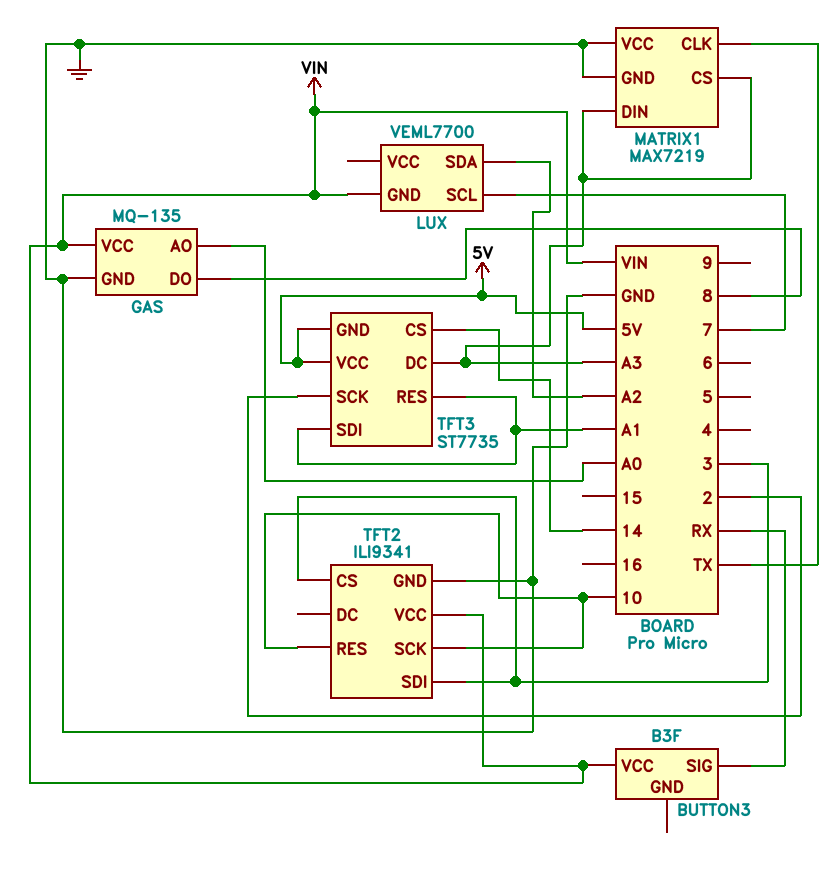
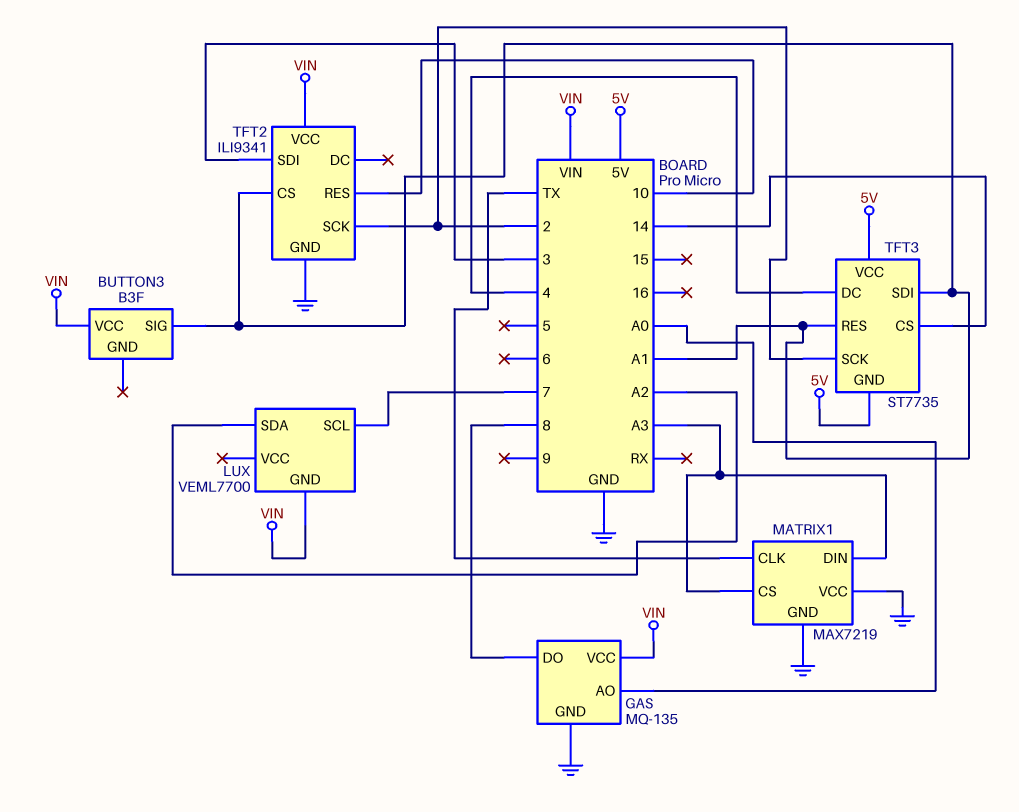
BUTTON3 pin SIG: RX -> A1
TFT2 pin CS: 3 -> A1
TFT2 pin SCK: 10 -> 2
TFT3 pin DC: A3 -> 4

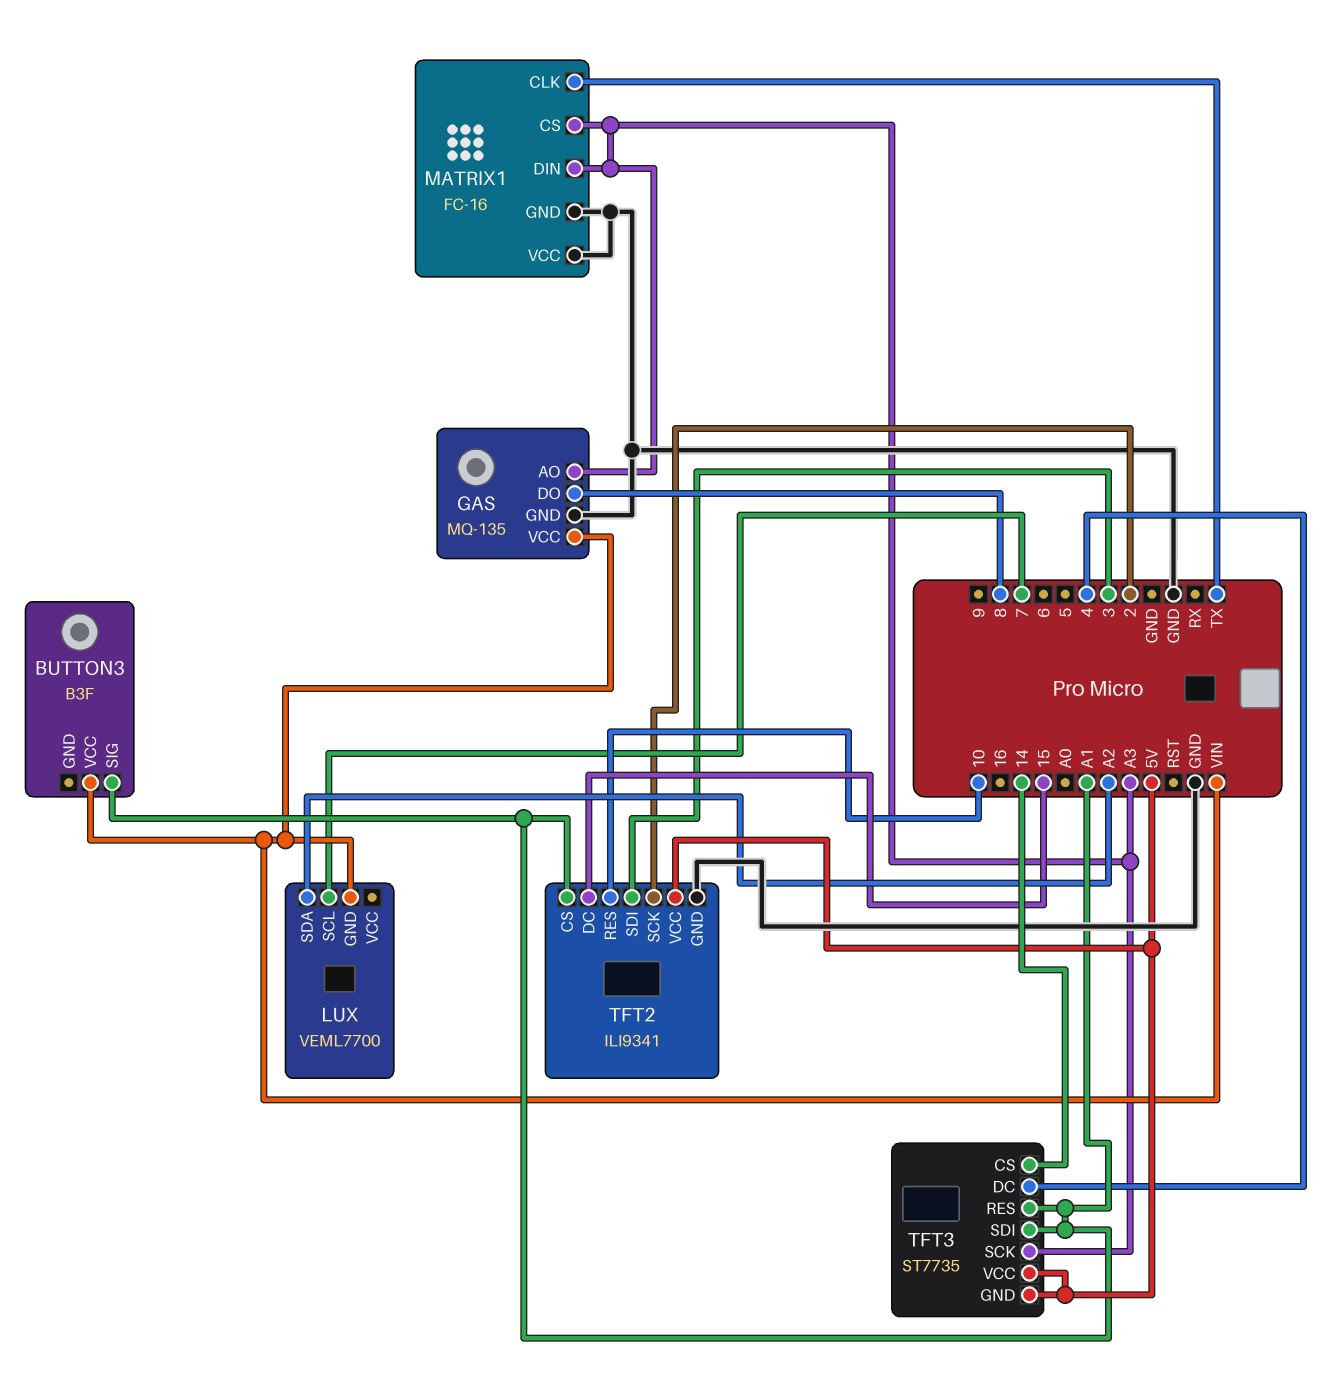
GAS pin AO: A0 -> A3
MATRIX1: MAX7219 -> FC-16
TFT2 pin DC: none -> 15
TFT2 pin VCC: VIN -> 5V
TFT3 pin SCK: 2 -> A3

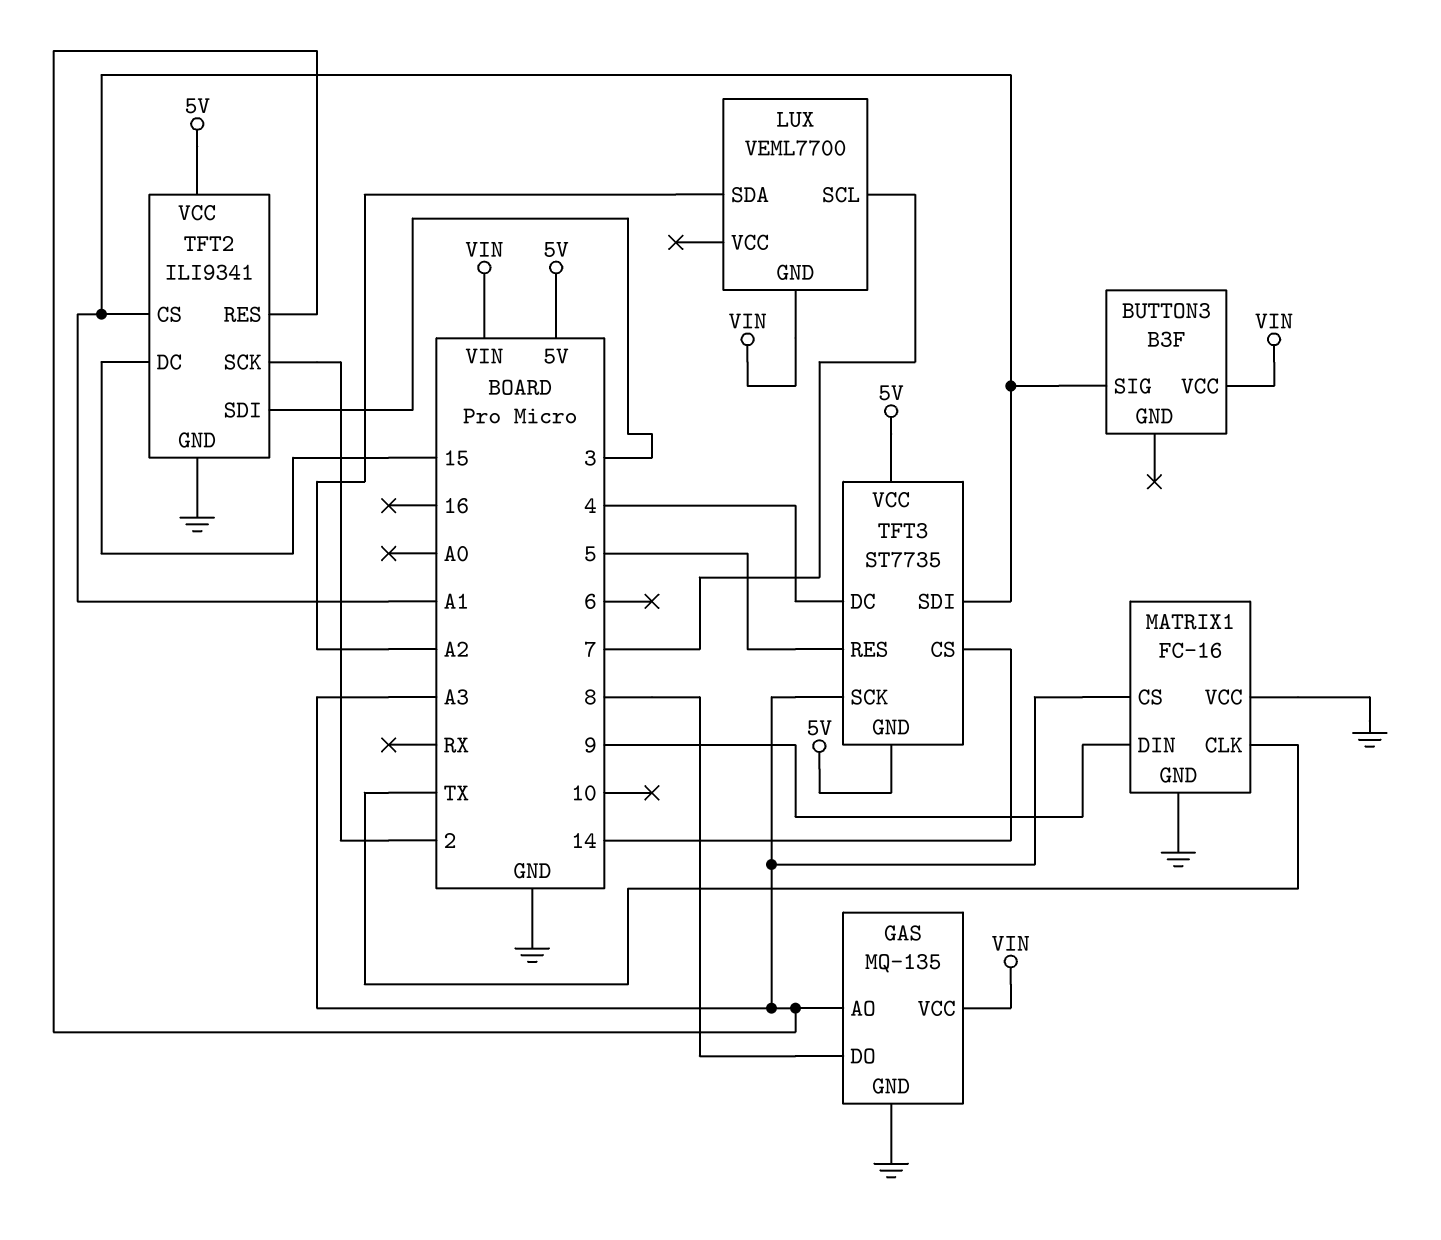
MATRIX1 pin DIN: A3 -> 9
TFT2 pin RES: 10 -> A3
TFT3 pin RES: A1 -> 5

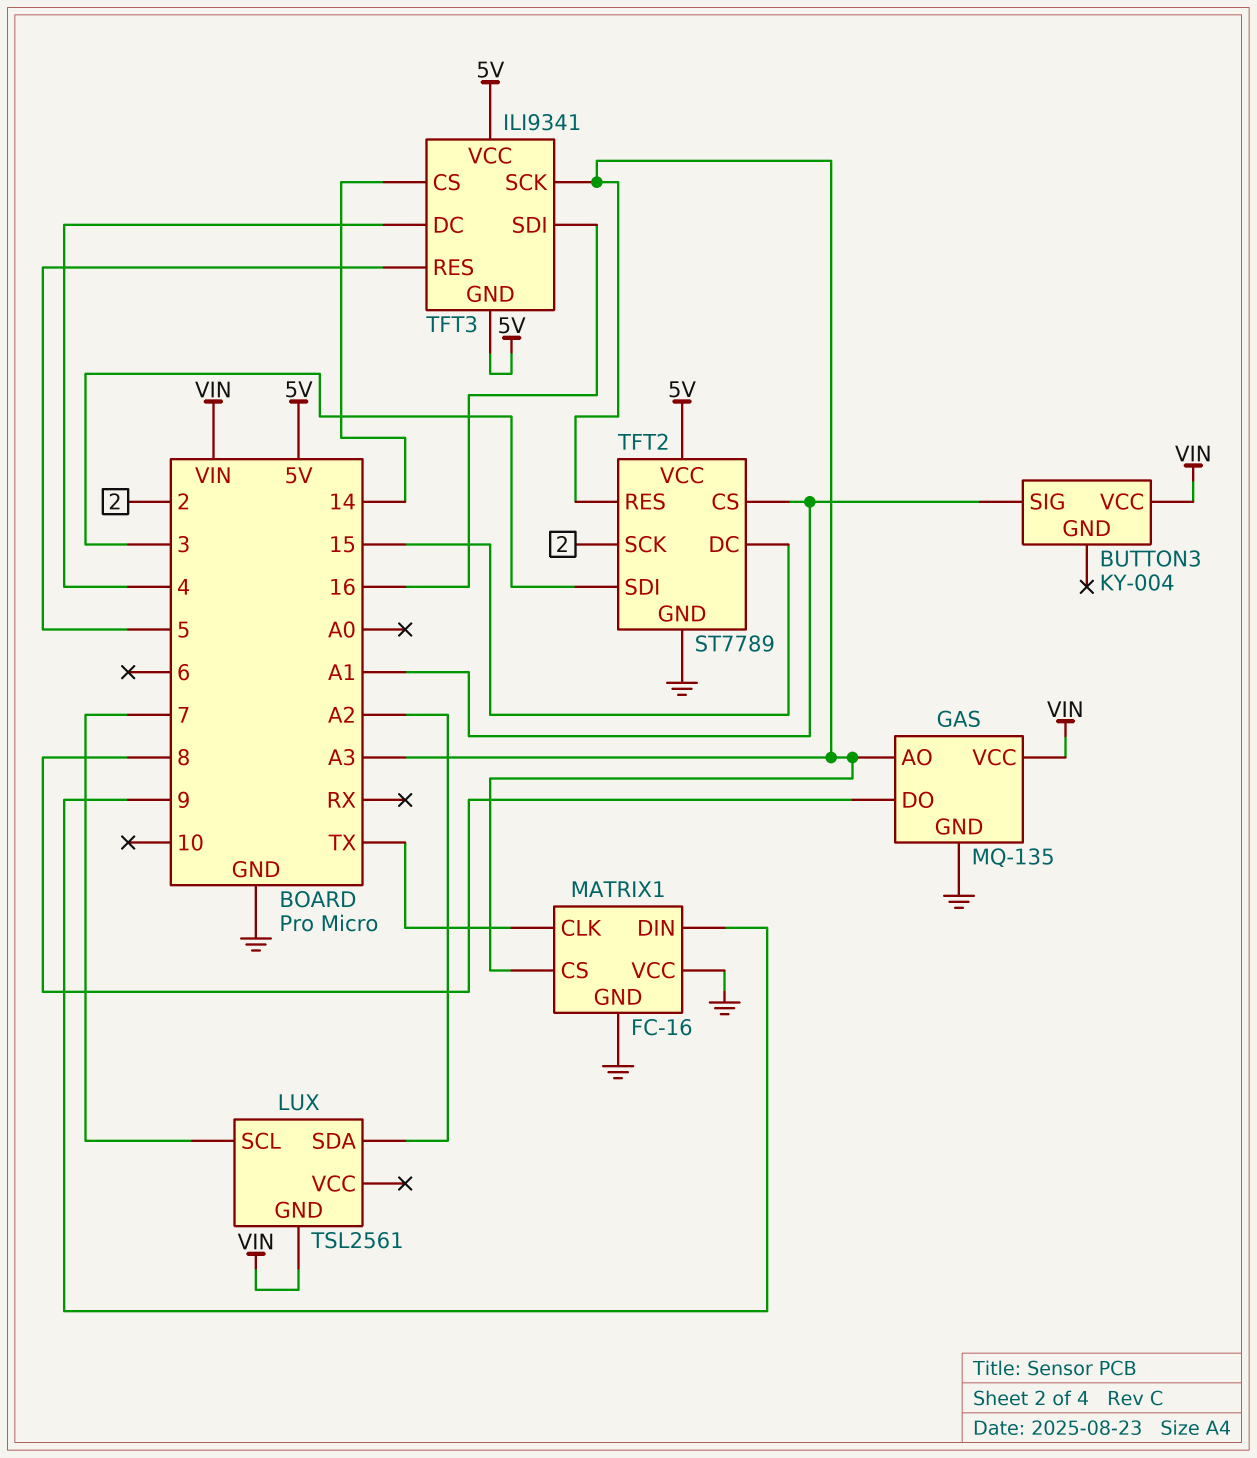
BUTTON3: B3F -> KY-004
LUX: VEML7700 -> TSL2561
TFT2: ILI9341 -> ST7789
TFT3: ST7735 -> ILI9341
TFT3 pin SDI: A1 -> 16

